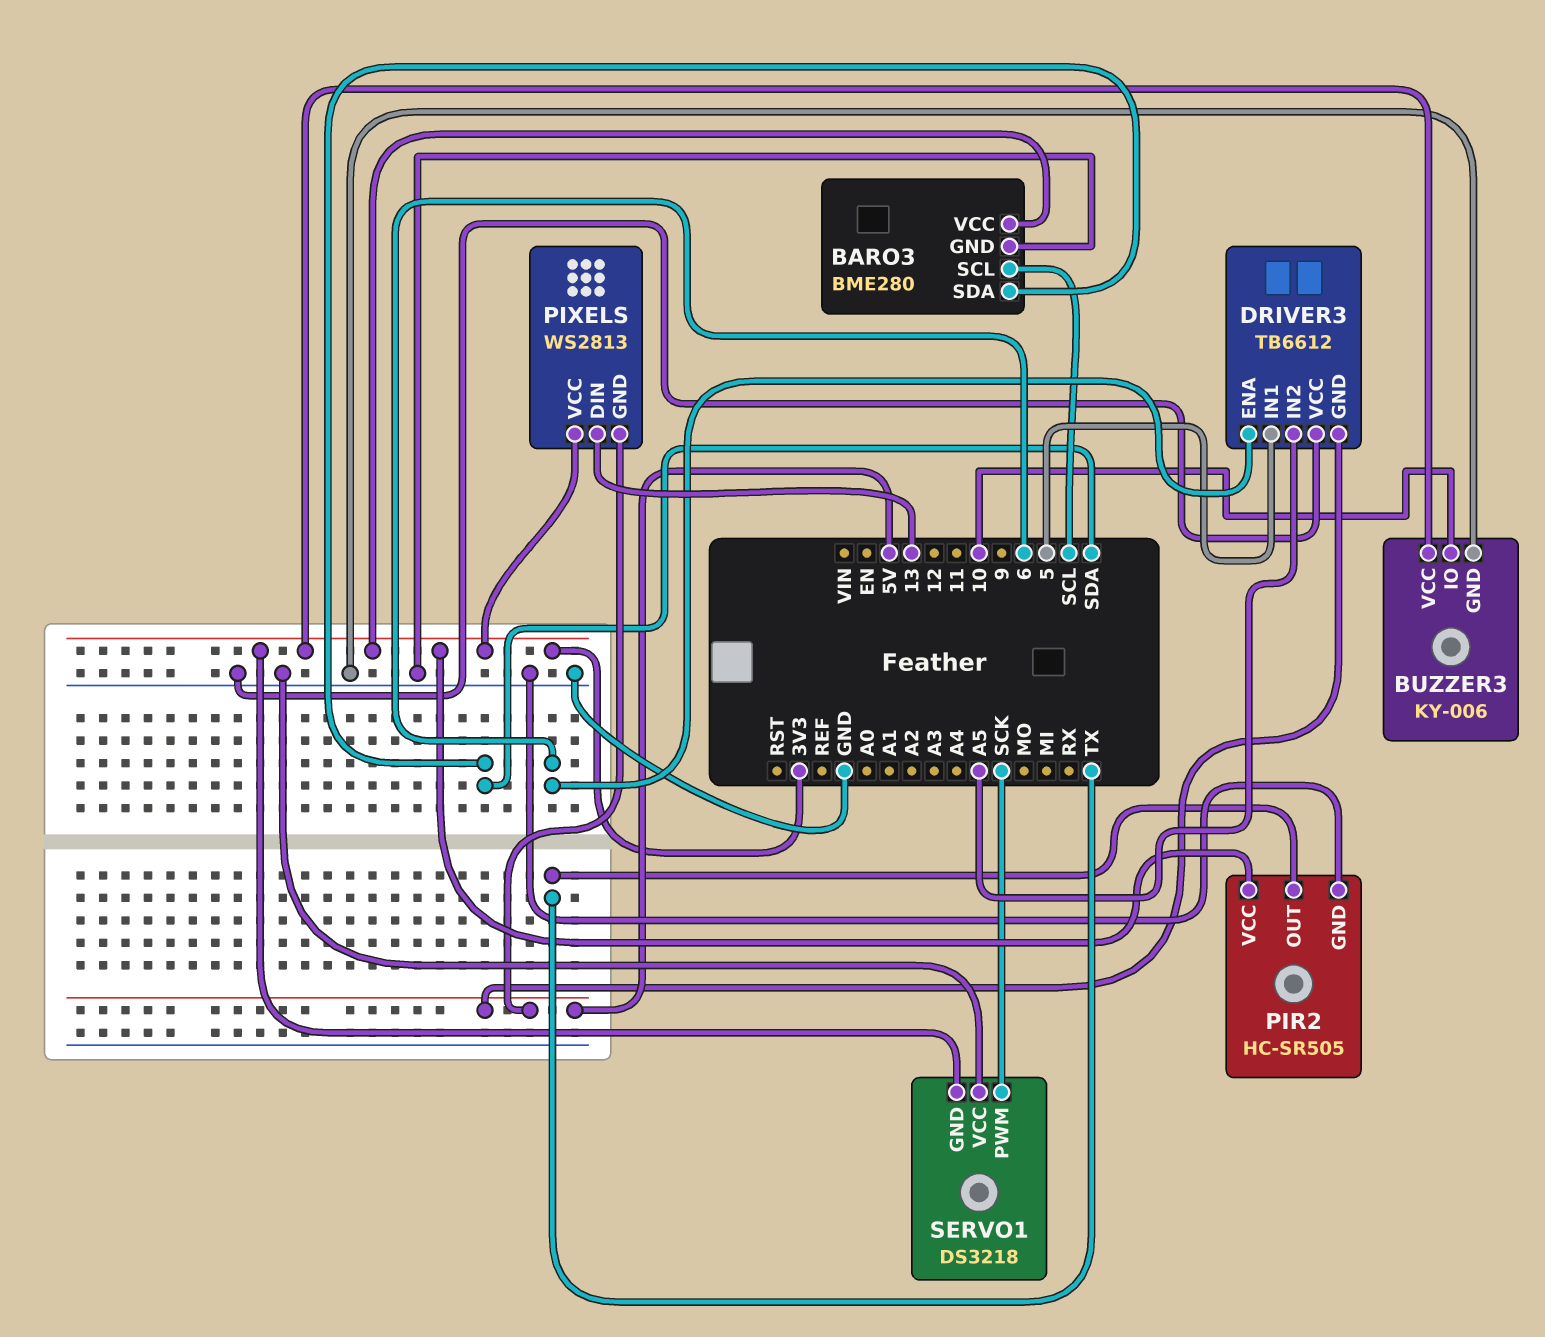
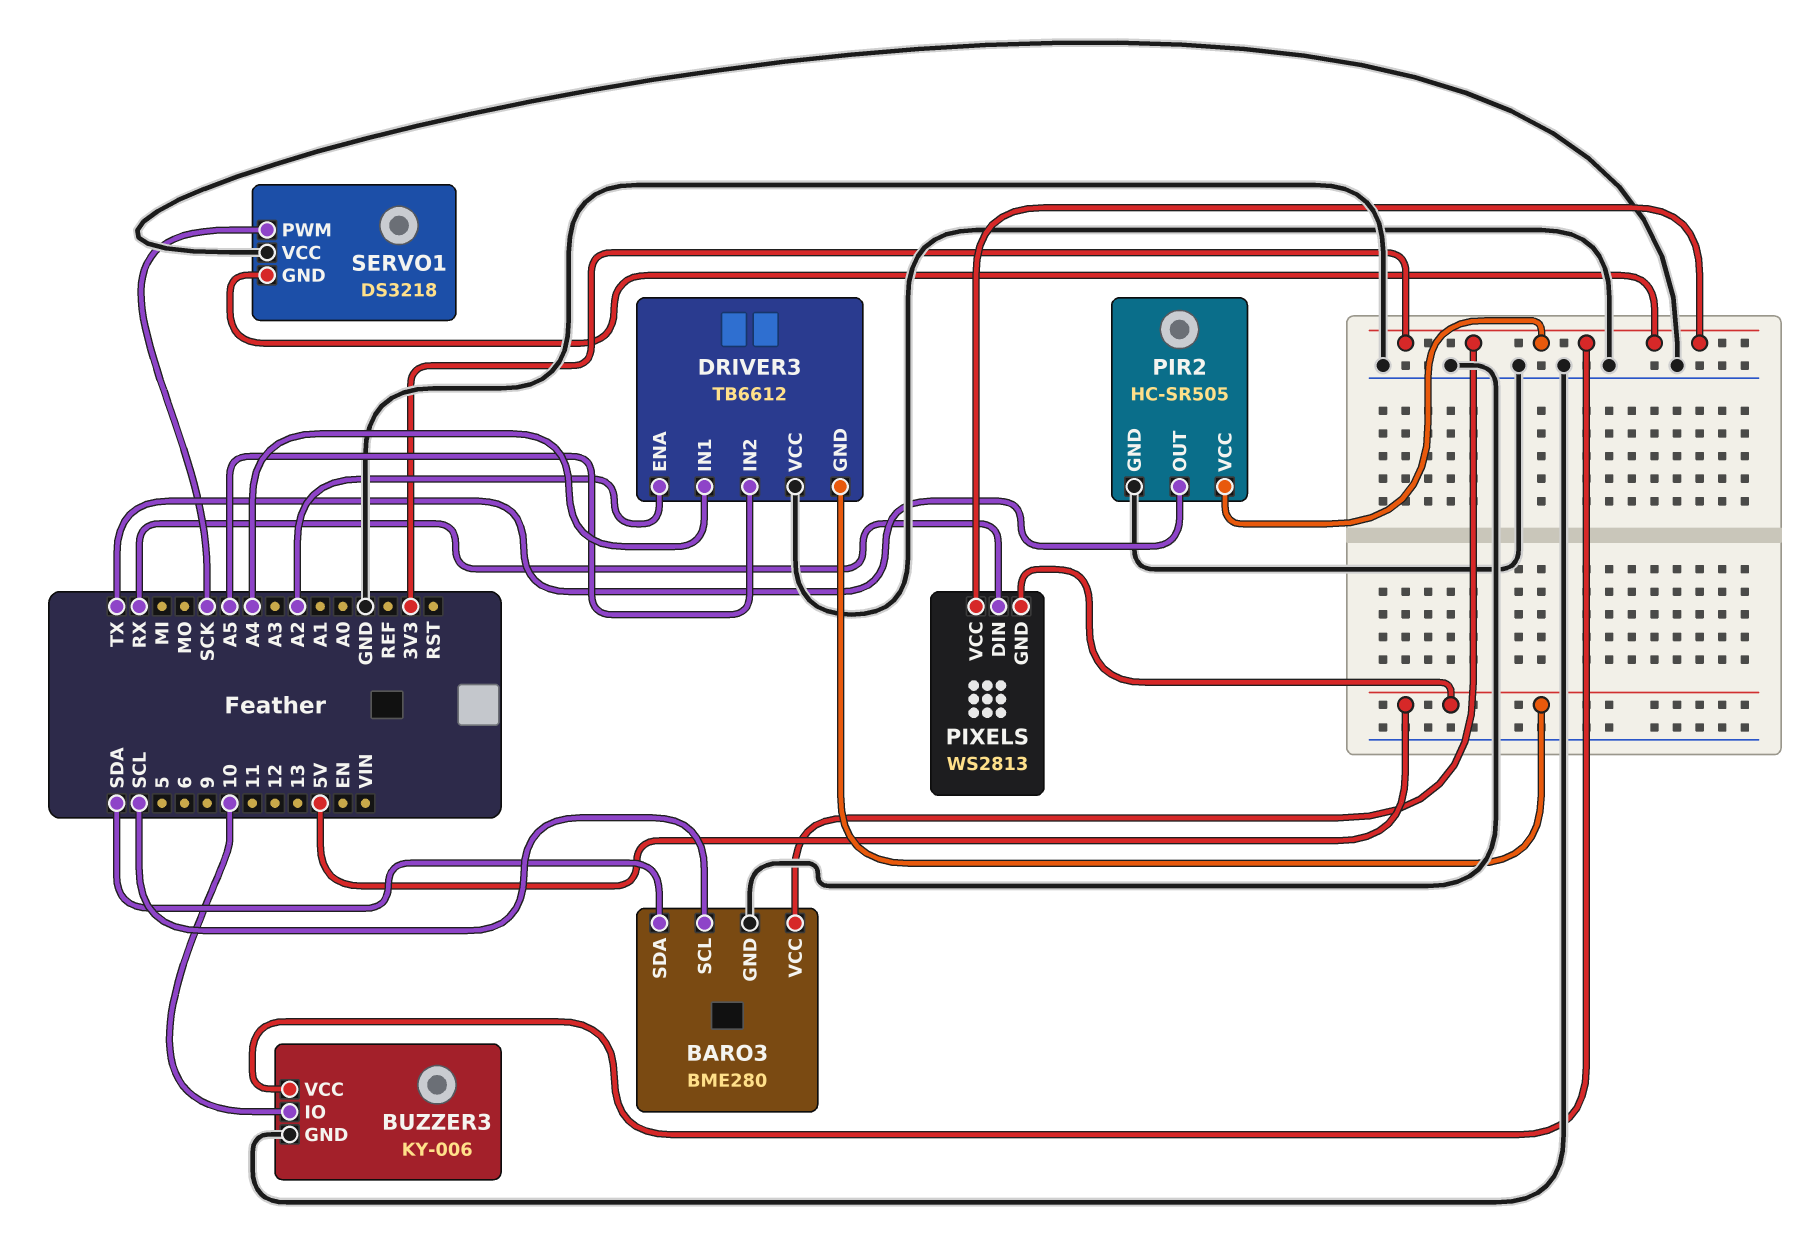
DRIVER3 pin ENA: 6 -> A2
DRIVER3 pin IN1: 5 -> A4
PIXELS pin DIN: 13 -> RX

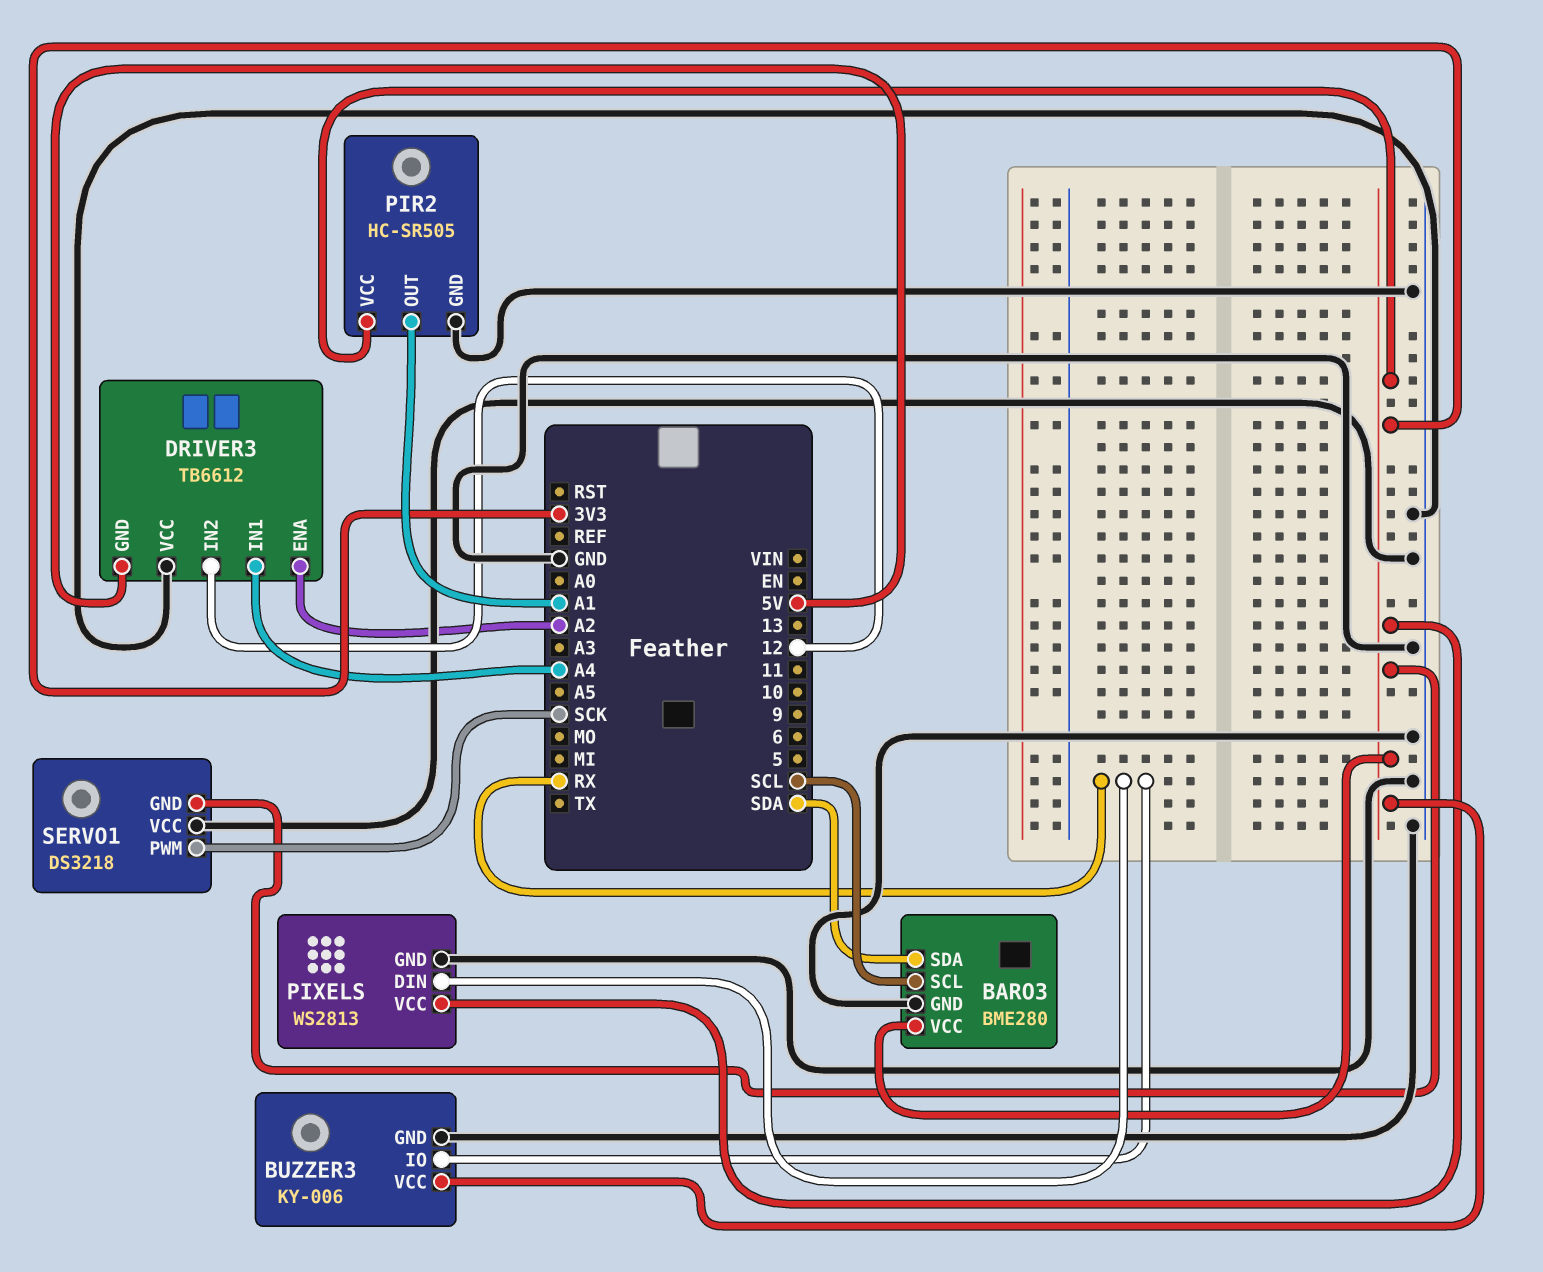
BUZZER3 pin IO: 10 -> RX
DRIVER3 pin IN2: A5 -> 12
PIR2 pin OUT: TX -> A1
PIXELS pin GND: 5V -> GND

